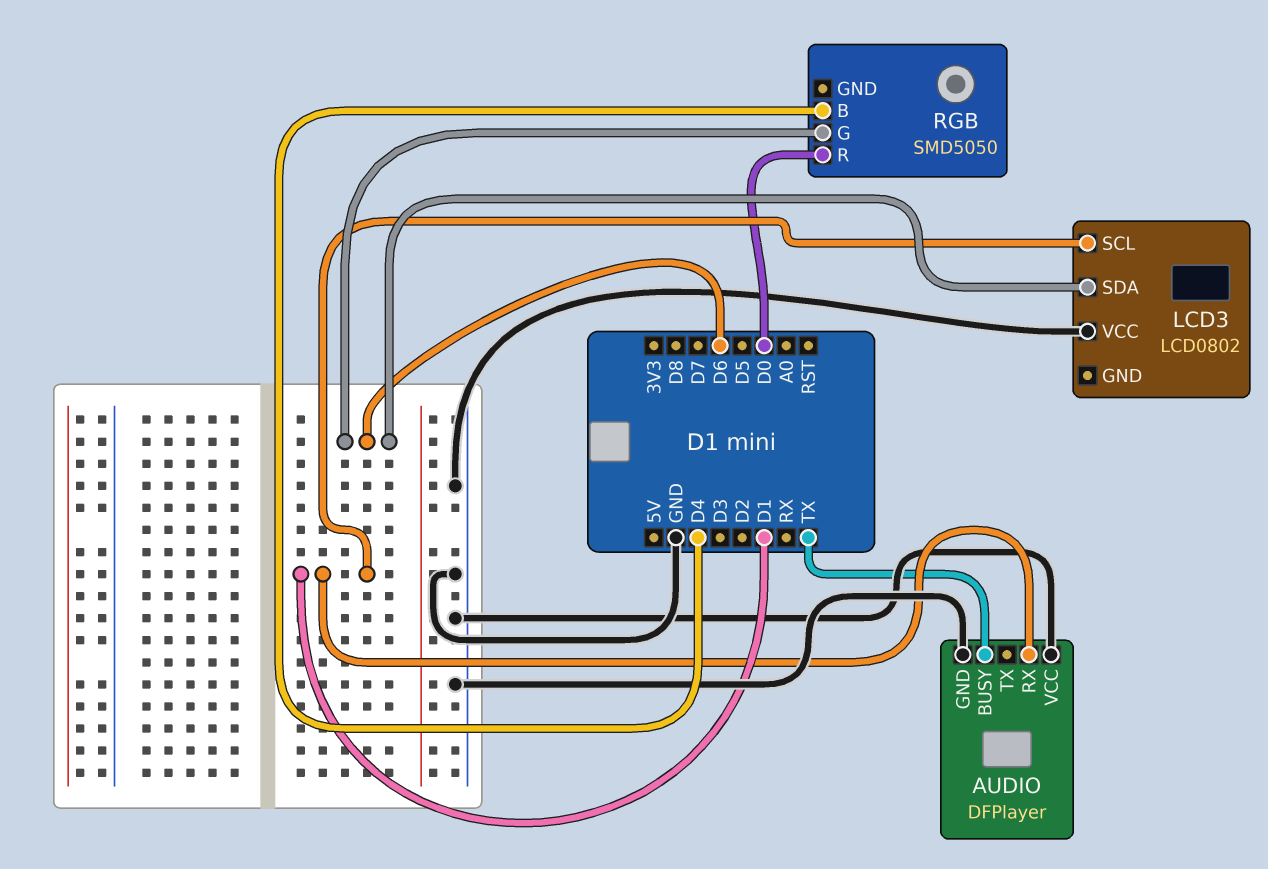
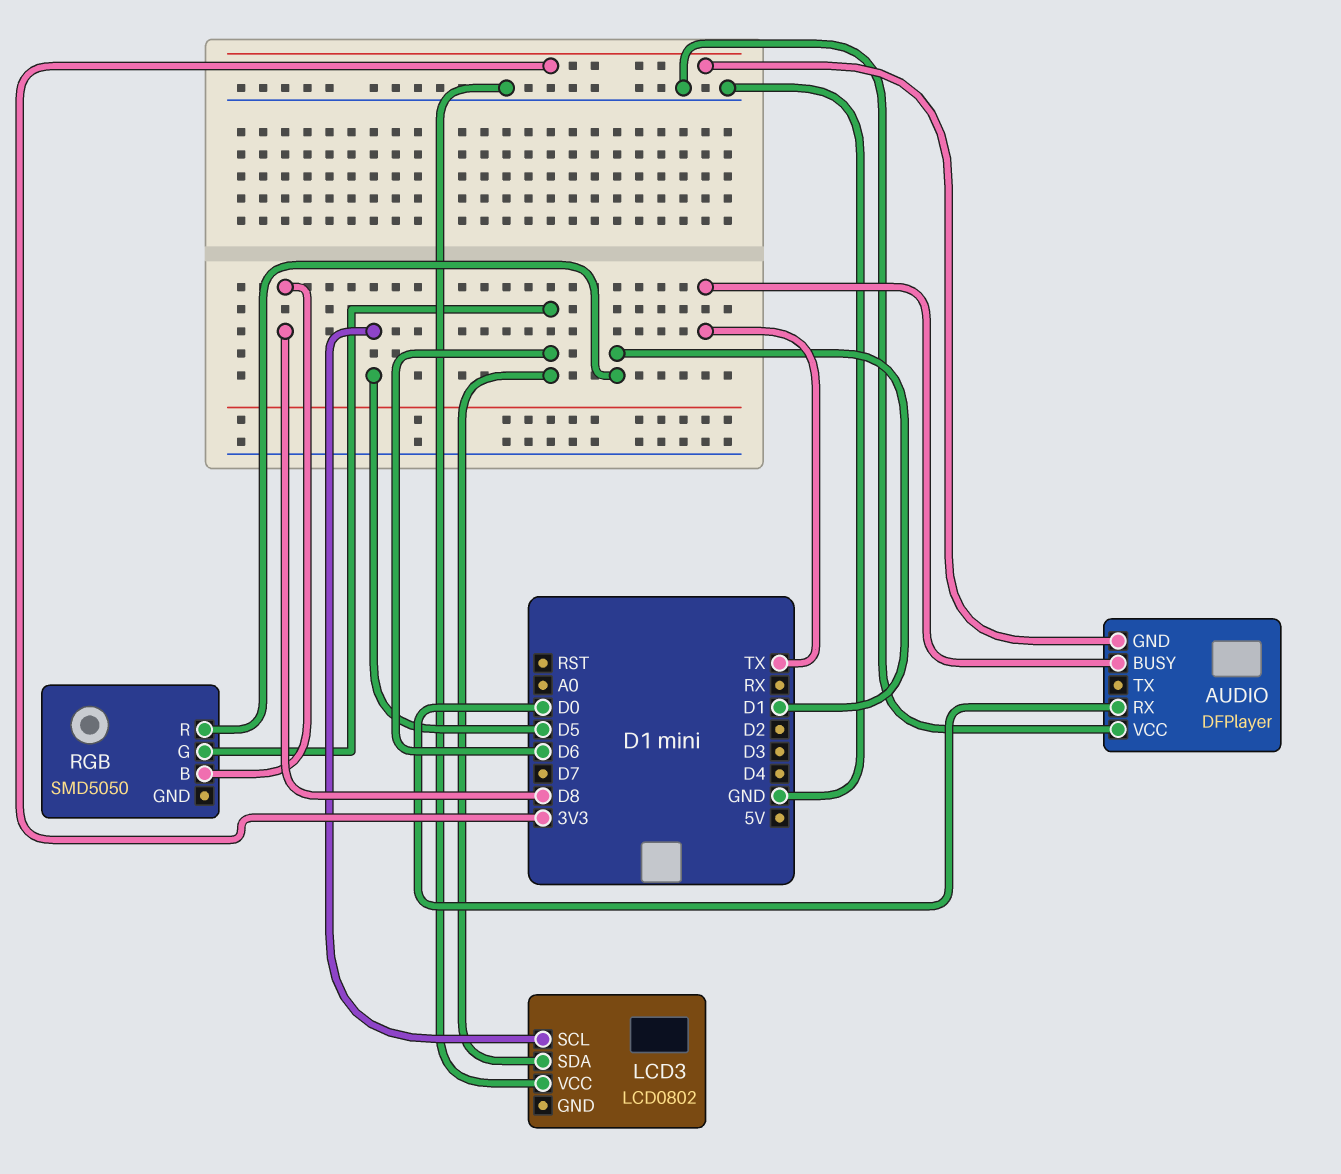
AUDIO pin GND: GND -> 3V3
AUDIO pin RX: D1 -> D0
LCD3 pin SCL: D1 -> D5
RGB pin B: D4 -> D8
RGB pin R: D0 -> D1

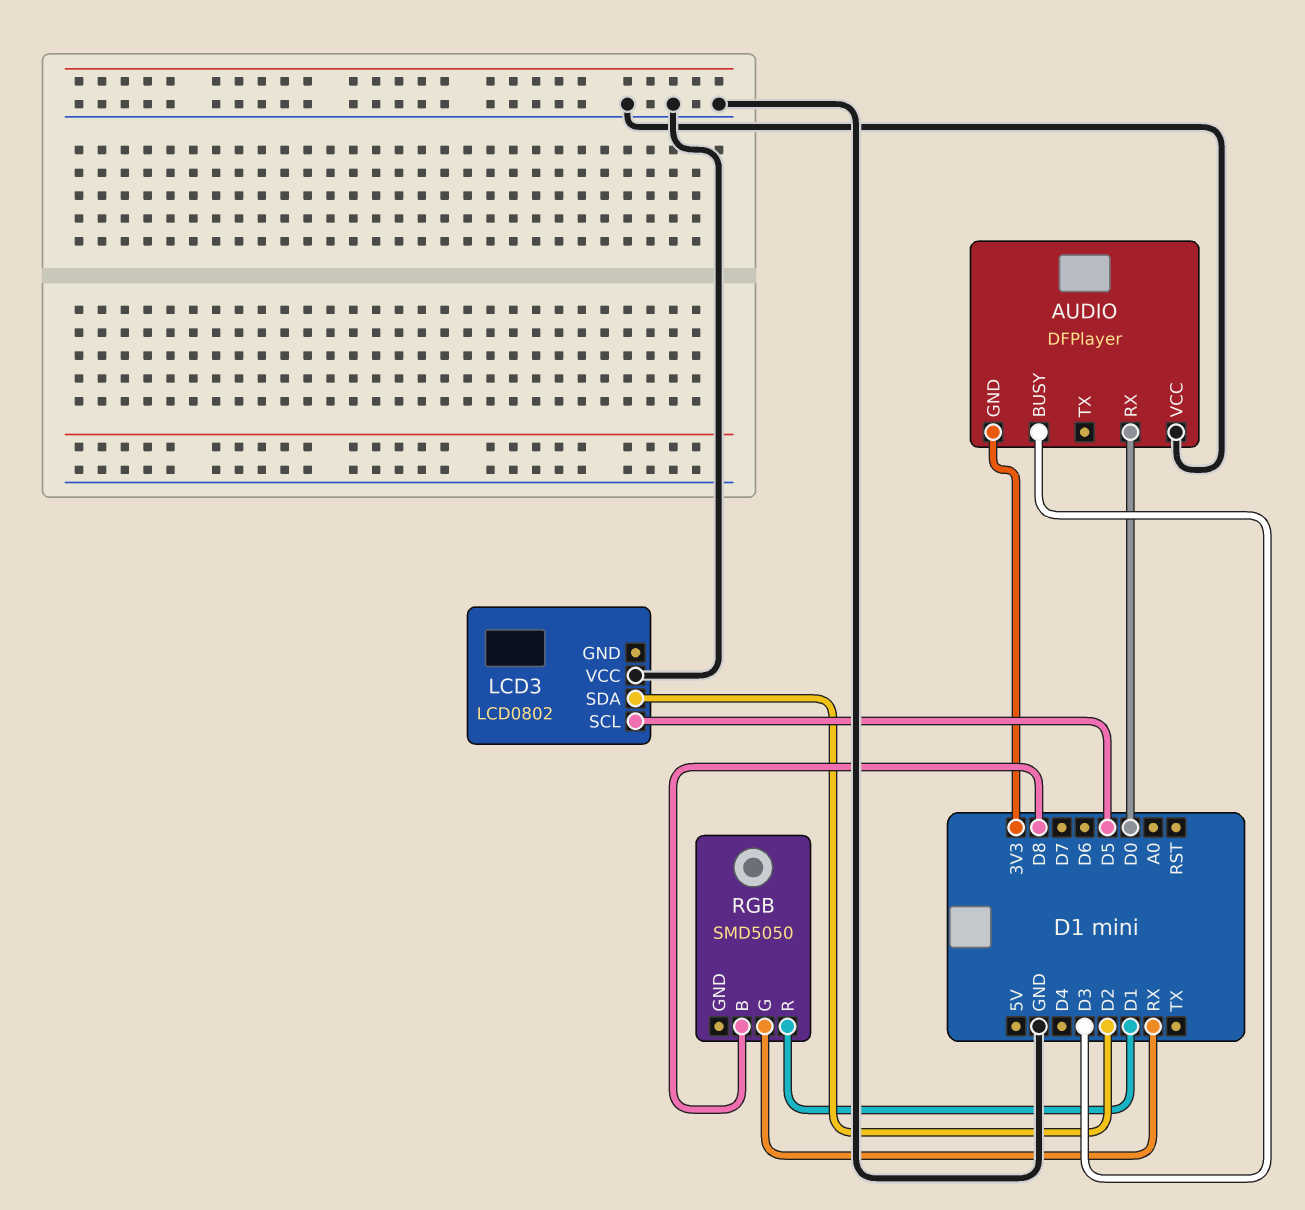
AUDIO pin BUSY: TX -> D3
LCD3 pin SDA: D6 -> D2
RGB pin G: D6 -> RX

